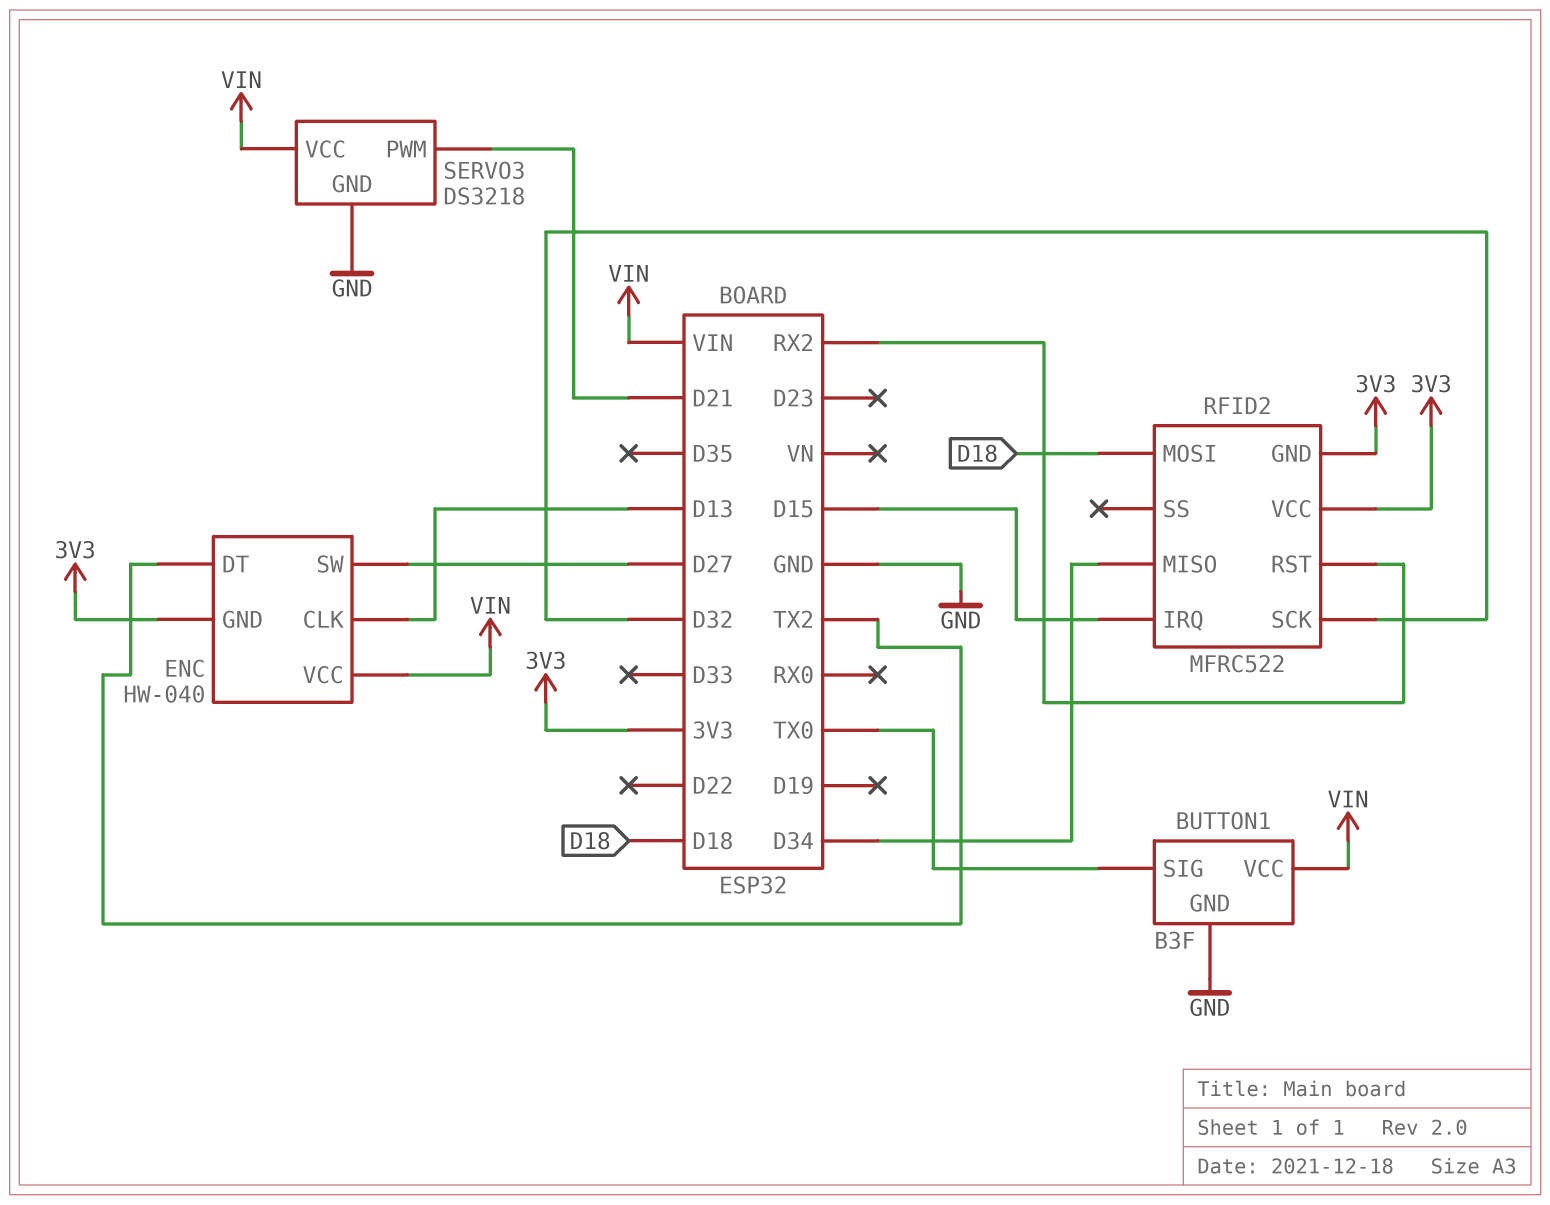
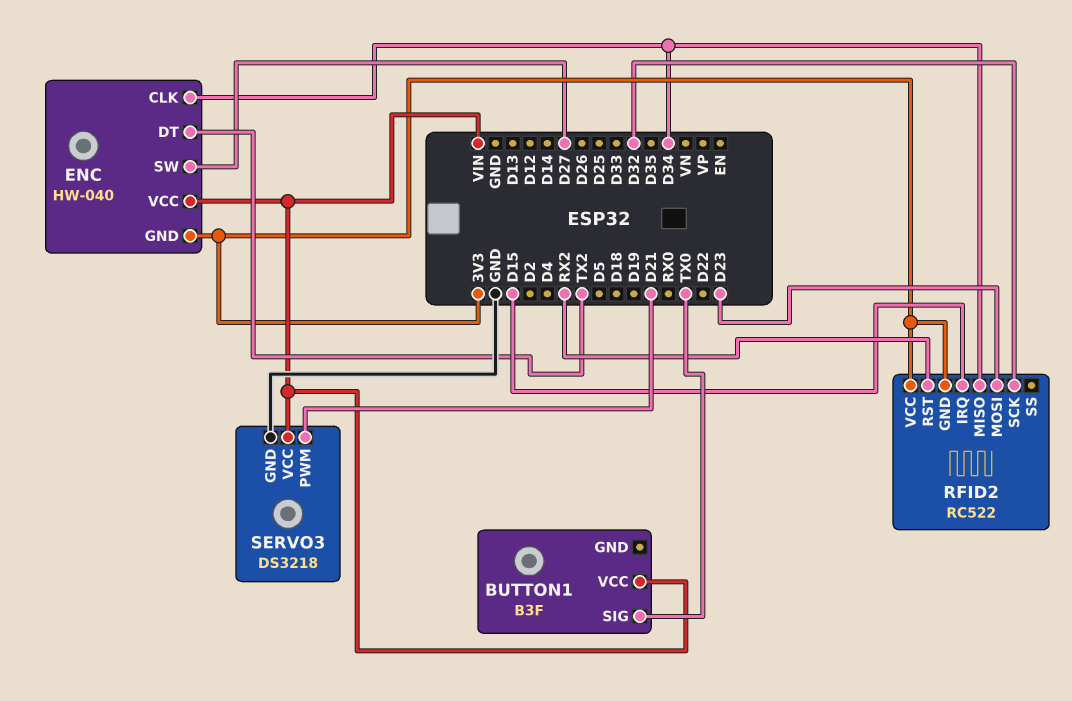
BUTTON1 pin GND: GND -> none
ENC pin CLK: D13 -> D34
RFID2: MFRC522 -> RC522
RFID2 pin MOSI: D18 -> D23

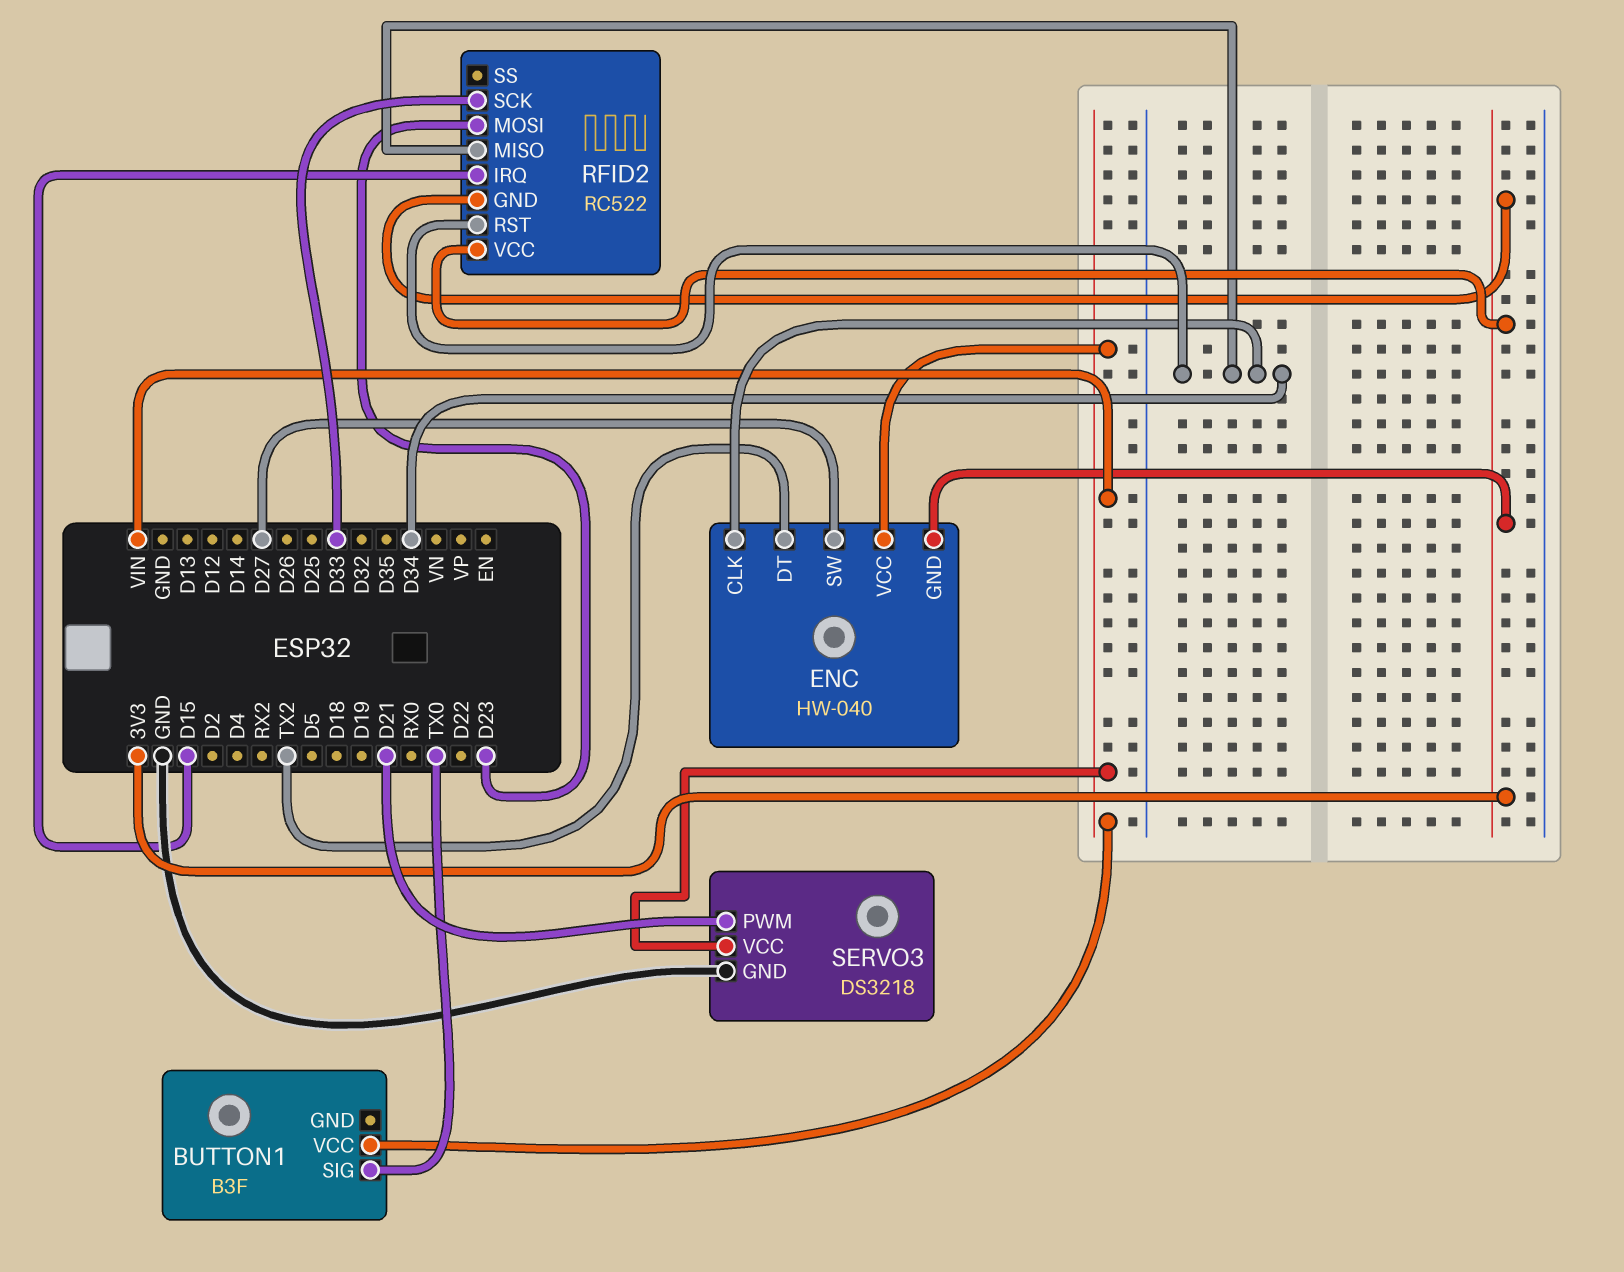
RFID2 pin RST: RX2 -> D34
RFID2 pin SCK: D32 -> D33

